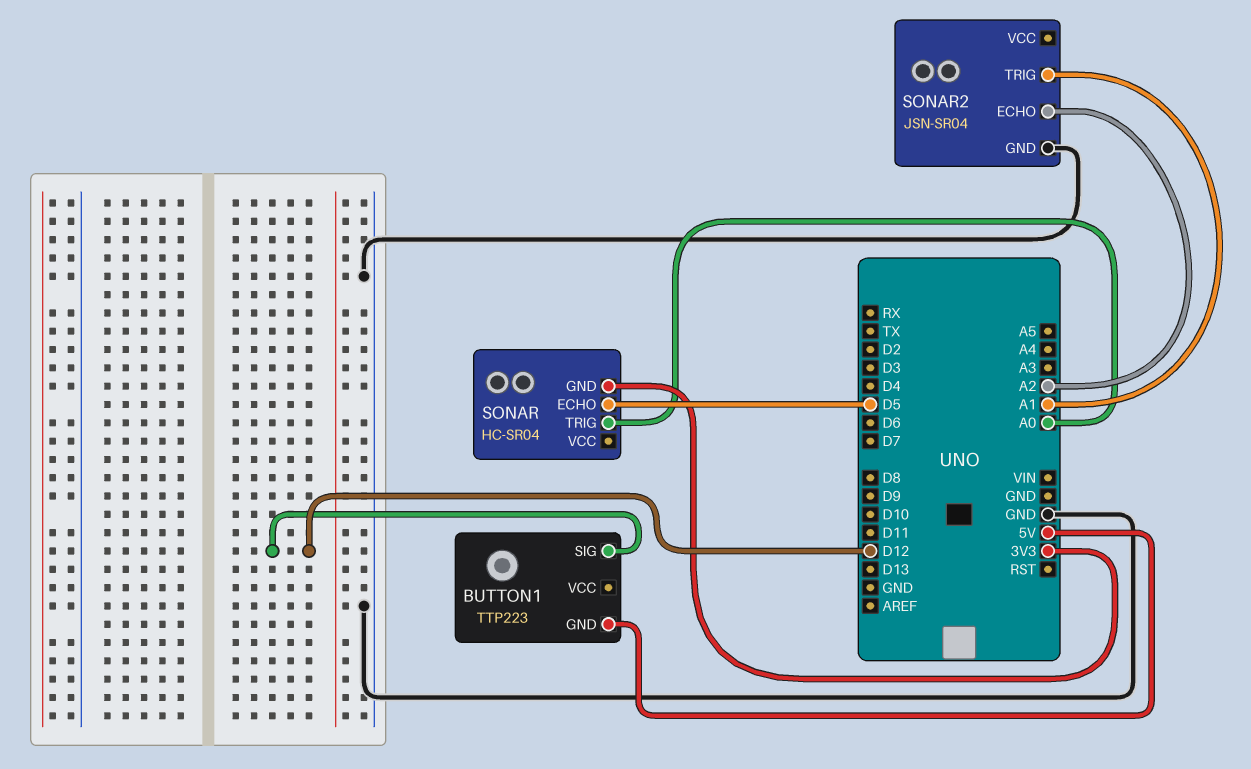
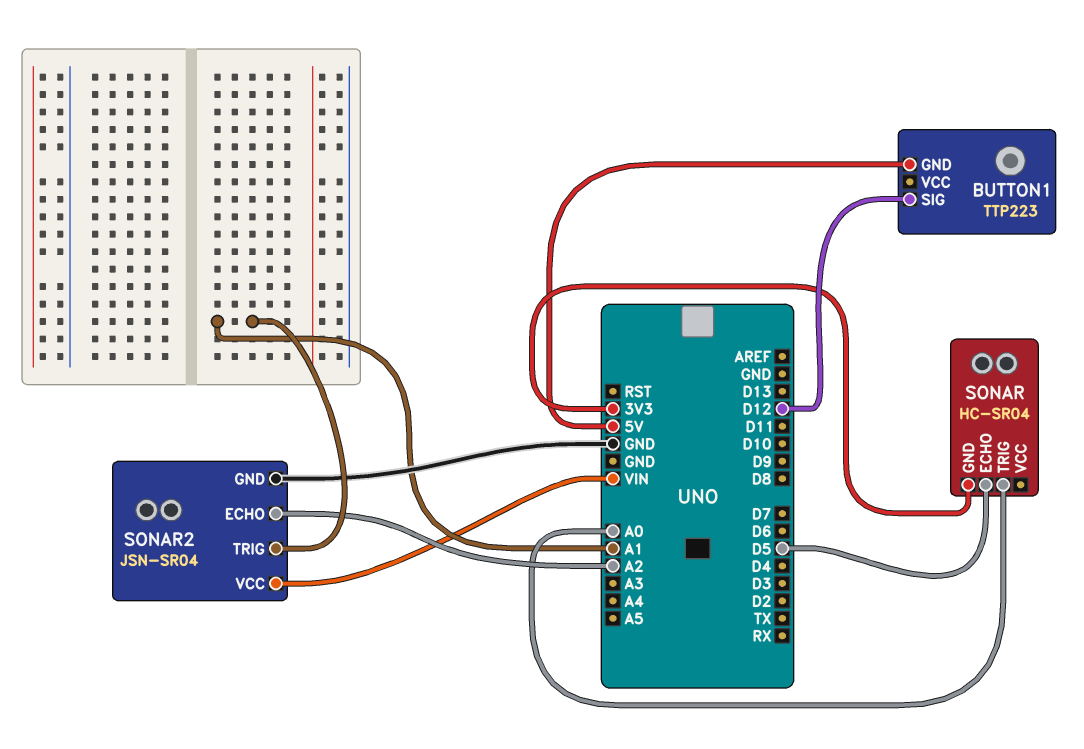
SONAR2 pin VCC: none -> VIN

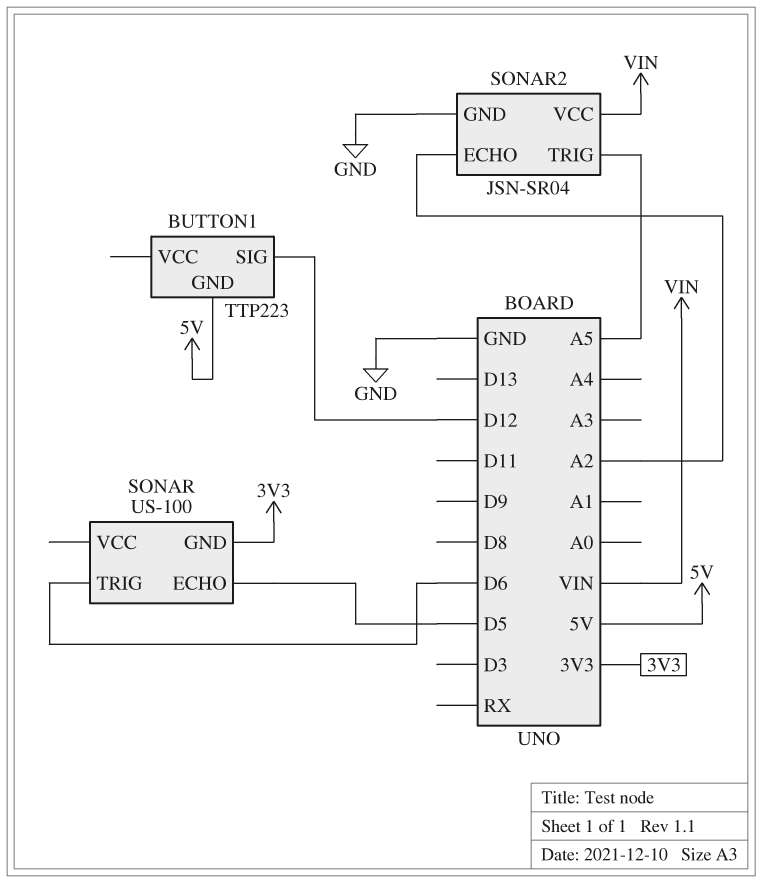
SONAR: HC-SR04 -> US-100
SONAR pin TRIG: A0 -> D6
SONAR2 pin TRIG: A1 -> A5

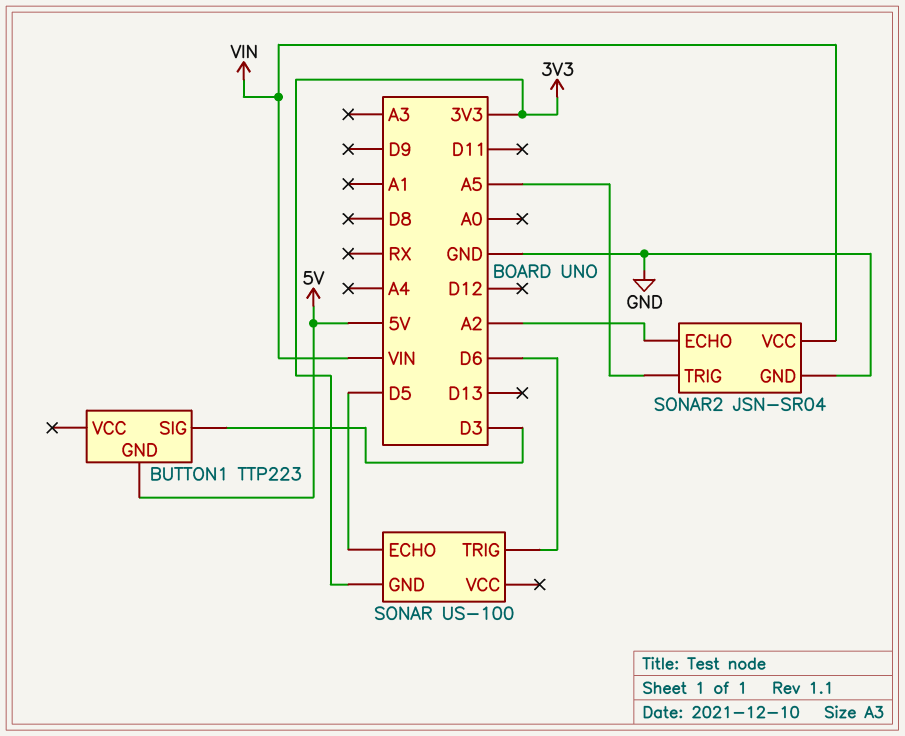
BUTTON1 pin SIG: D12 -> D3

